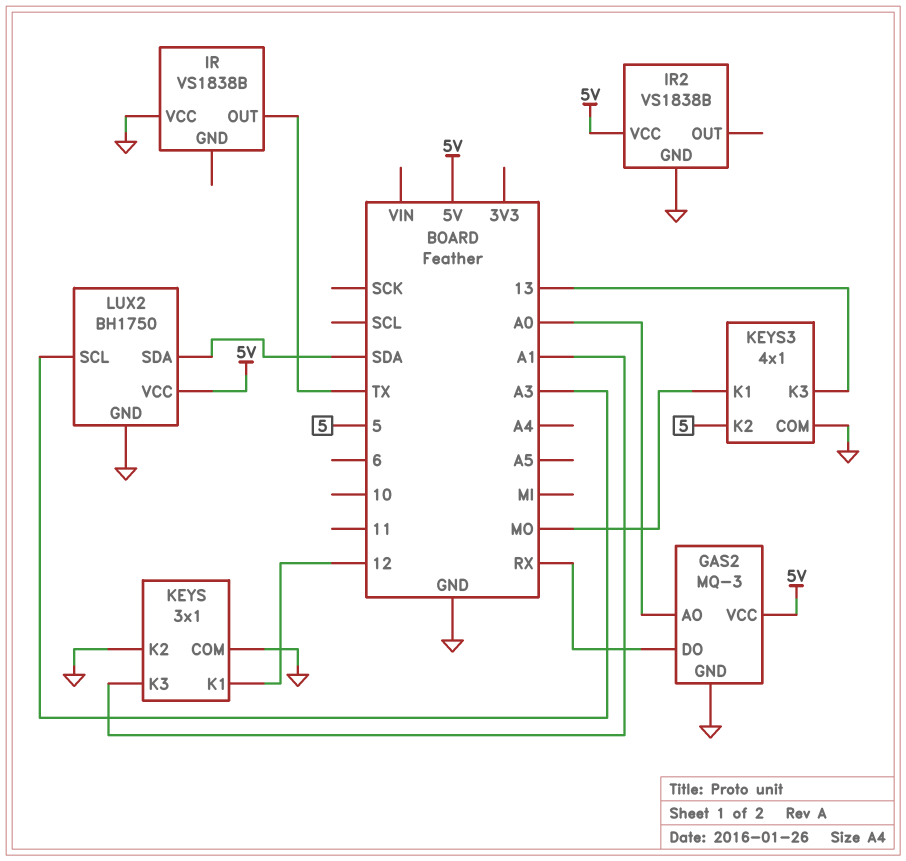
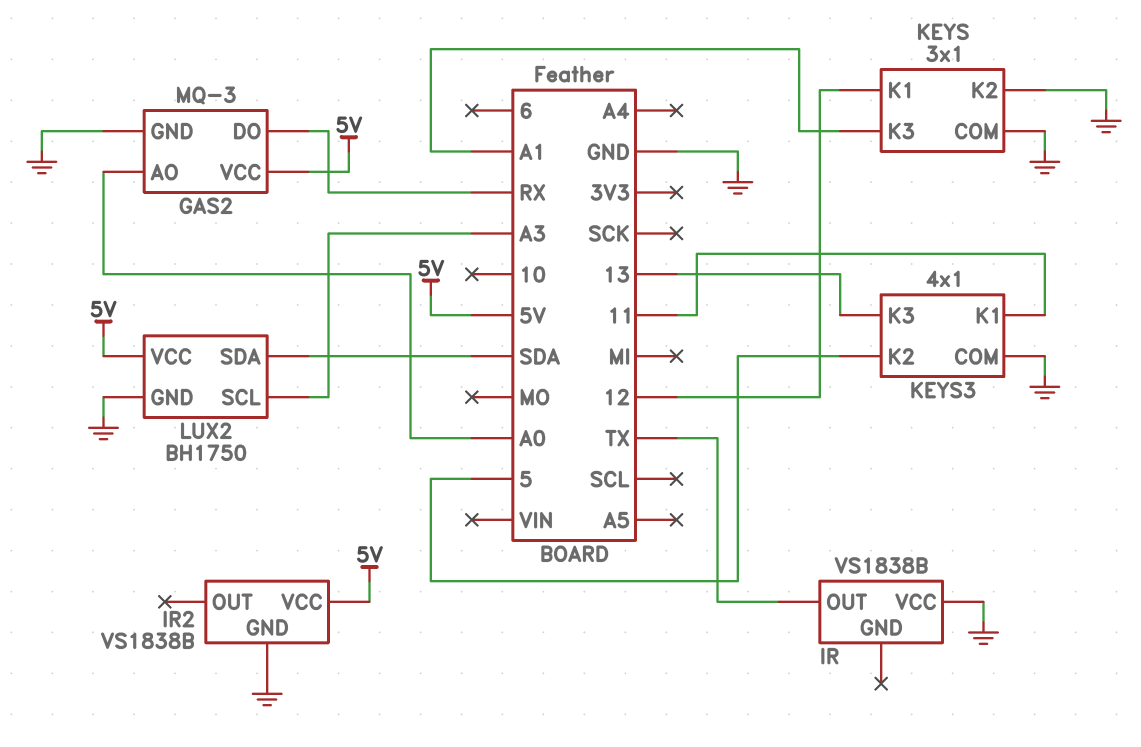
KEYS3 pin K1: MO -> 11

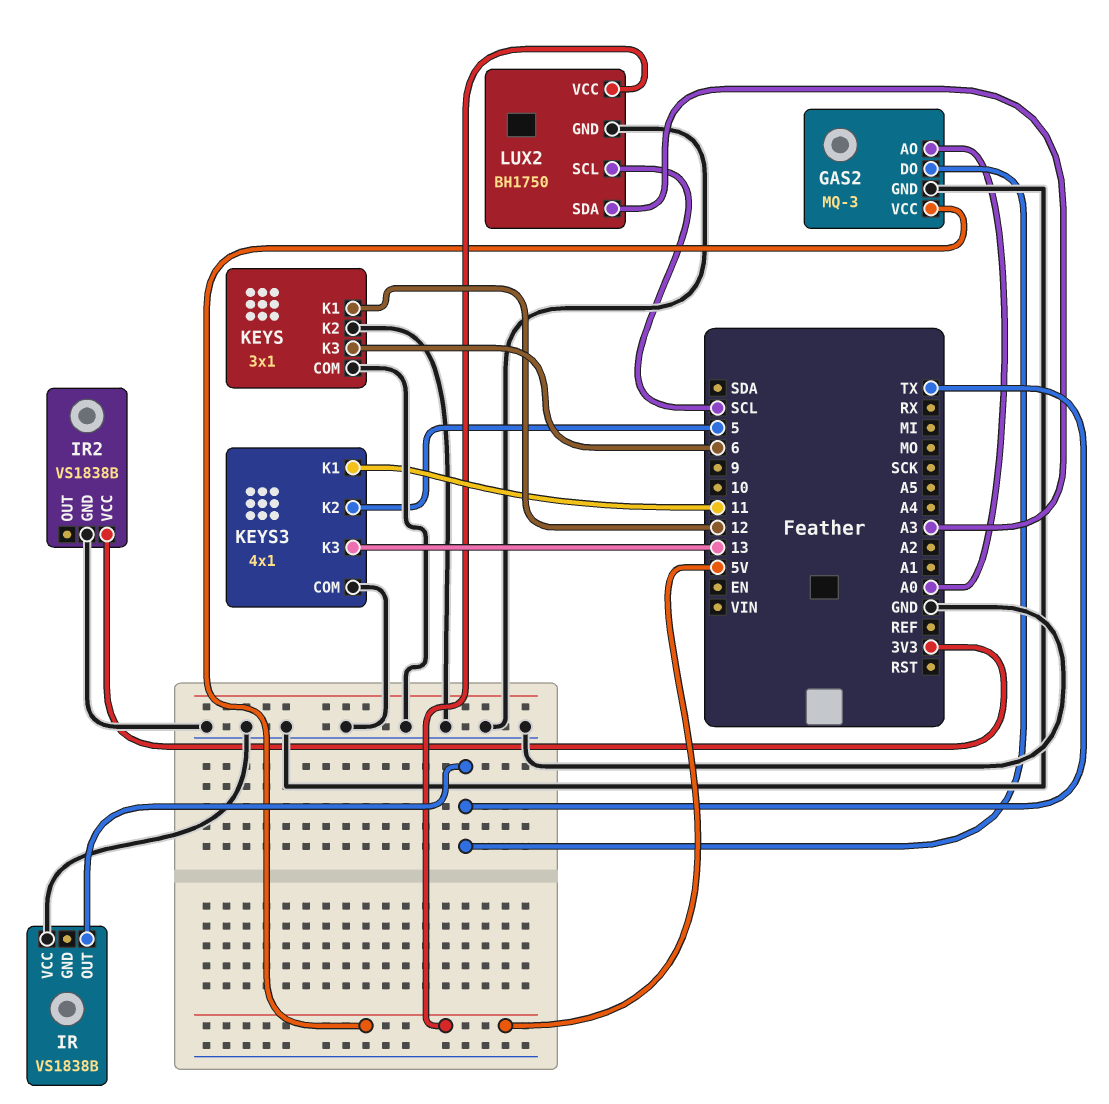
GAS2 pin DO: RX -> TX
IR2 pin VCC: 5V -> 3V3
KEYS pin K3: A1 -> 6
LUX2 pin SCL: A3 -> SCL
LUX2 pin SDA: SDA -> A3

